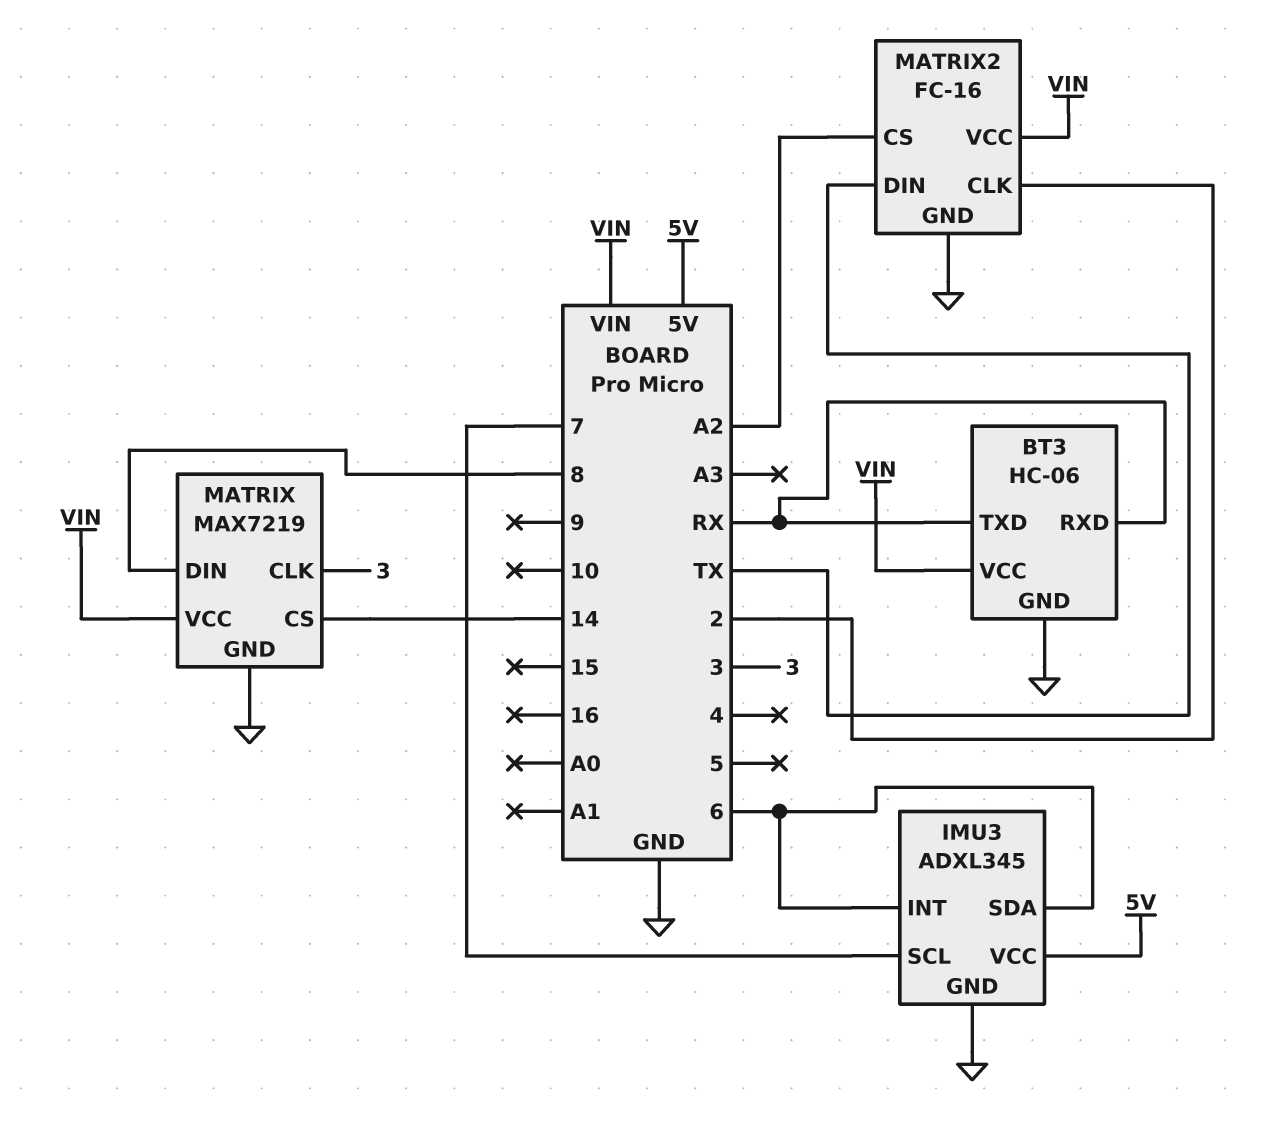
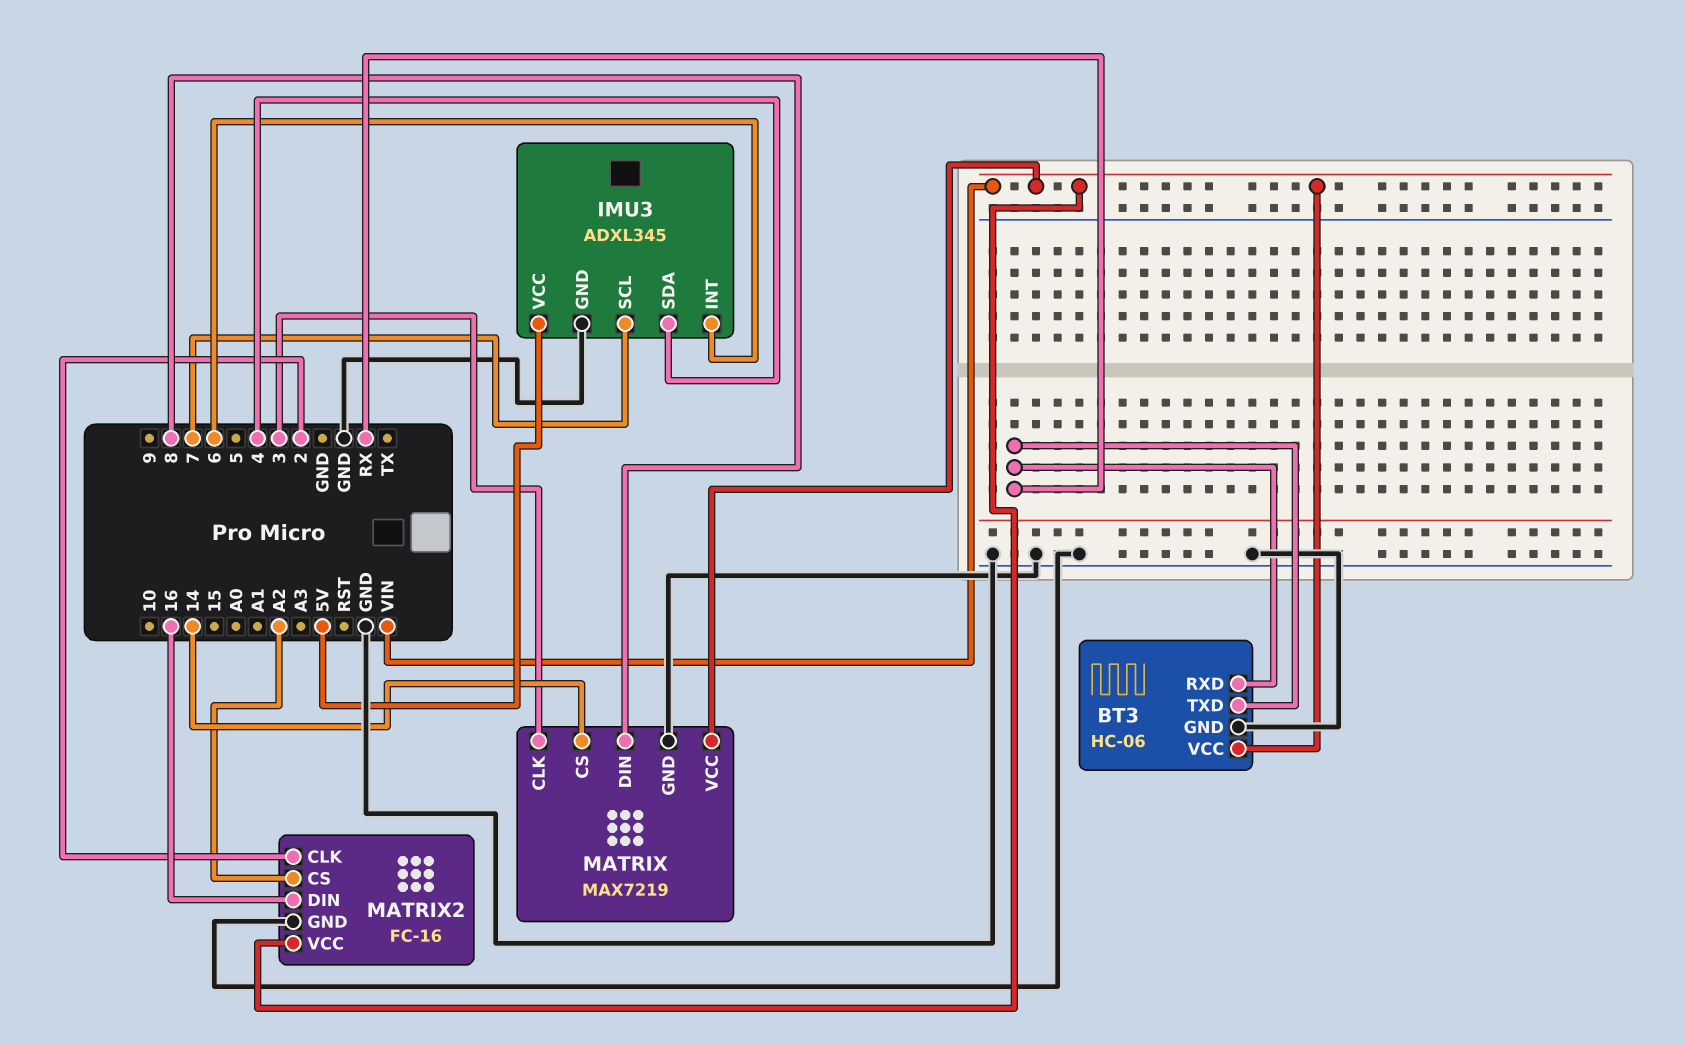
IMU3 pin SDA: 6 -> 4
MATRIX2 pin DIN: TX -> 16

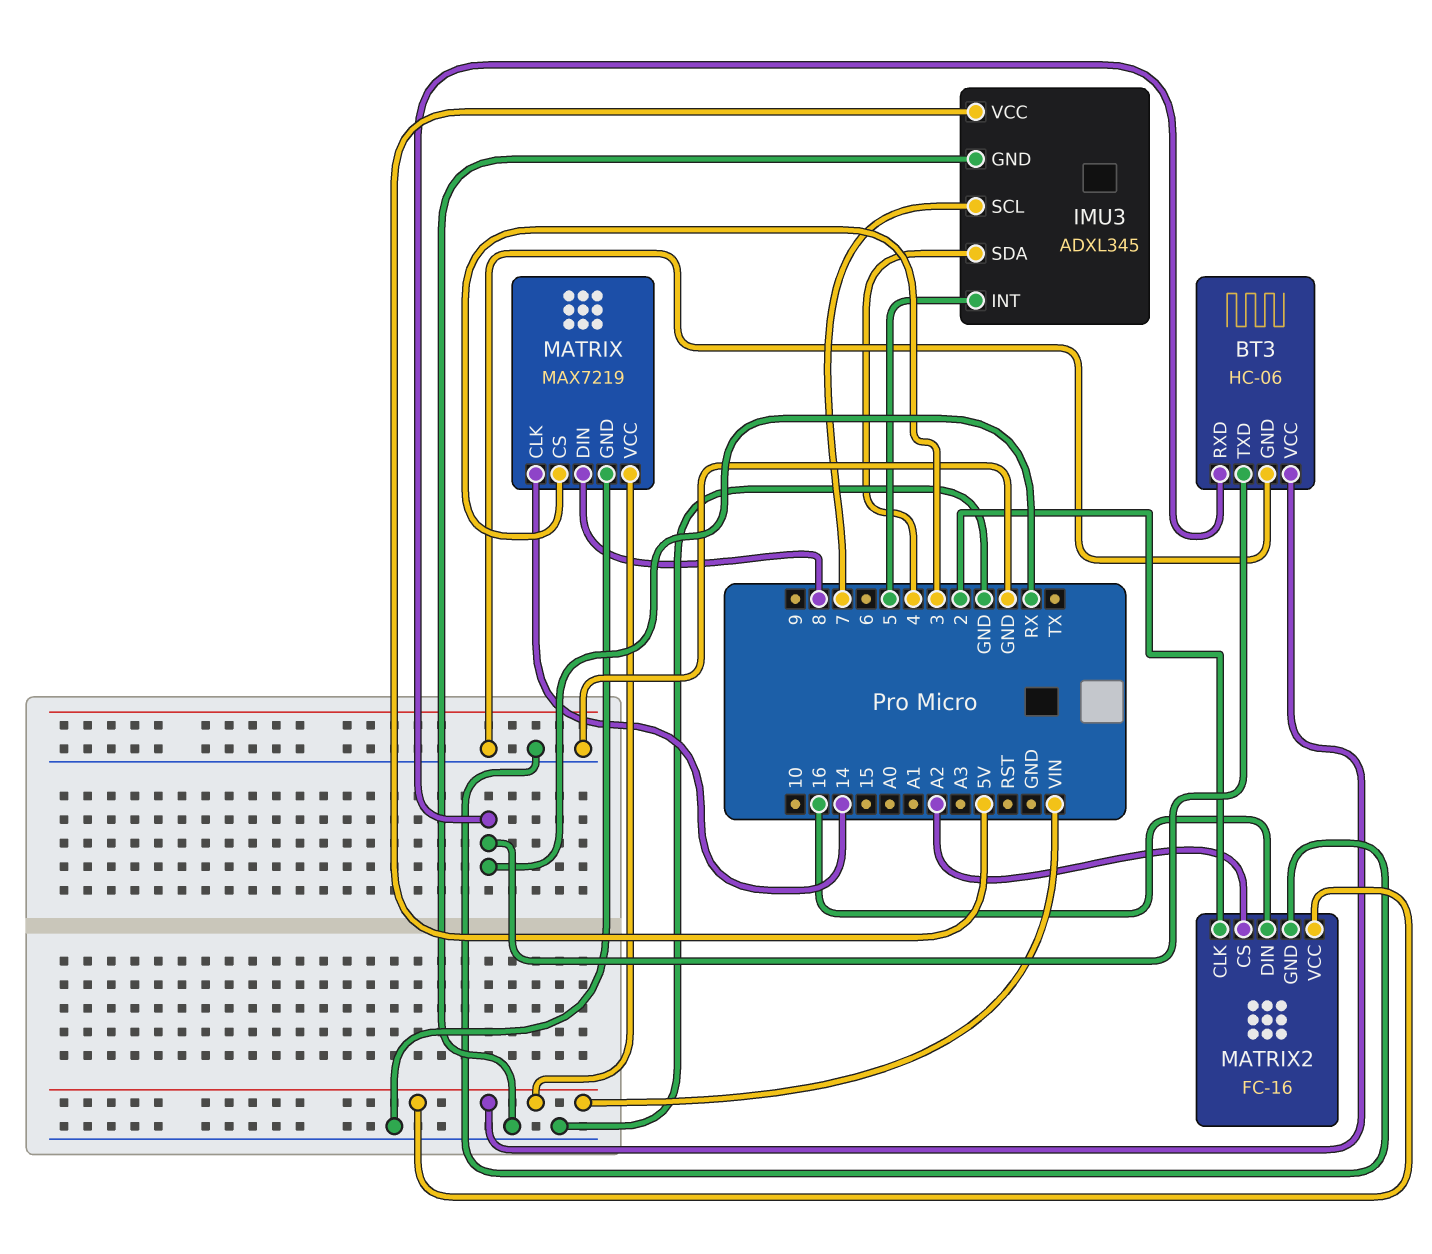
IMU3 pin INT: 6 -> 5
MATRIX pin CLK: 3 -> 14
MATRIX pin CS: 14 -> 3

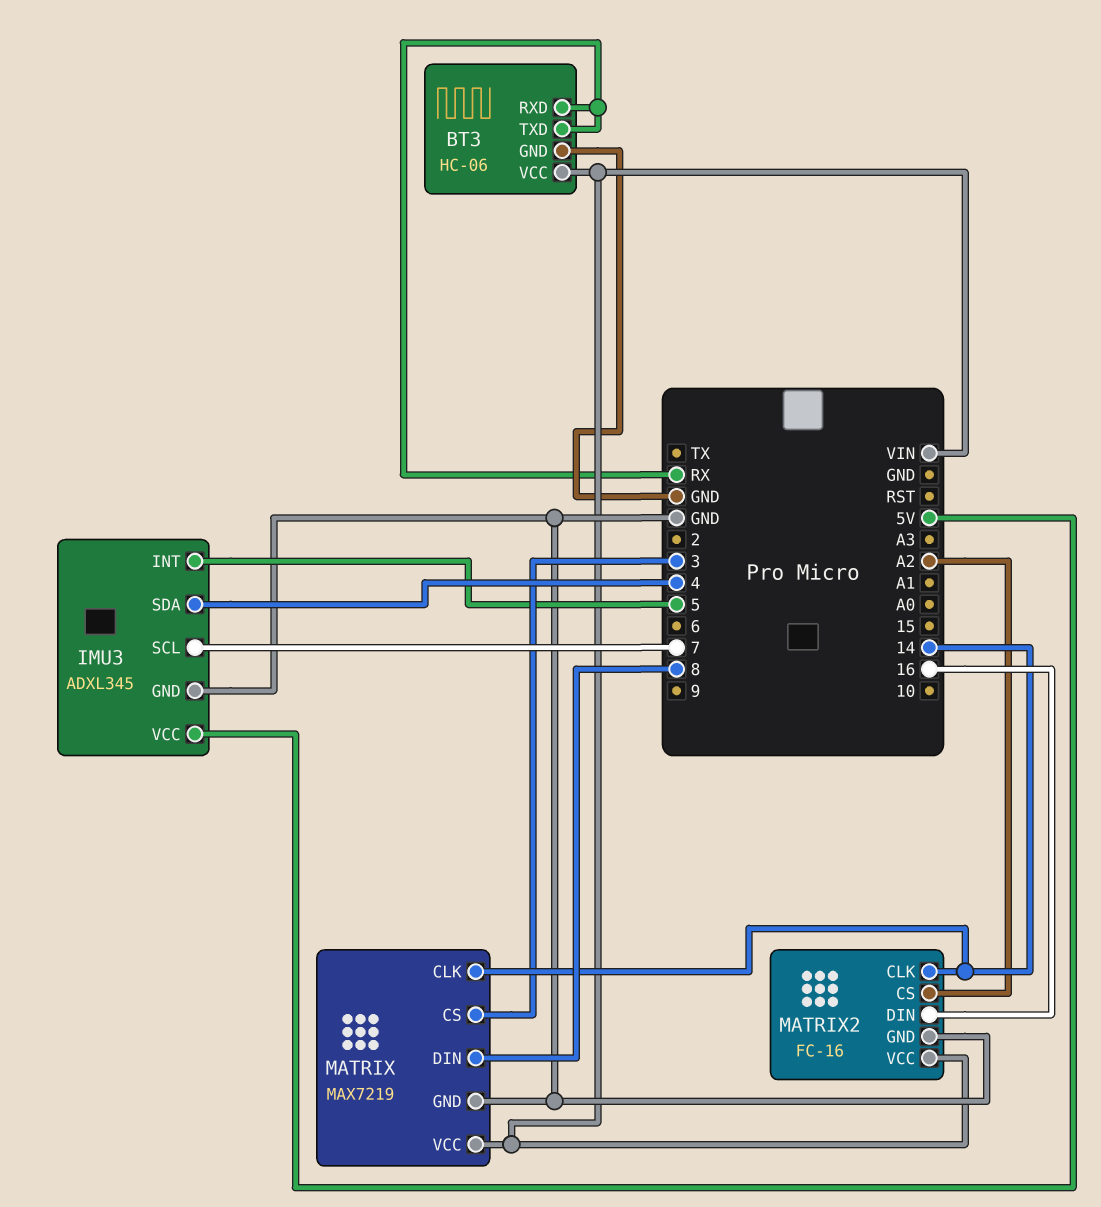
MATRIX2 pin CLK: 2 -> 14

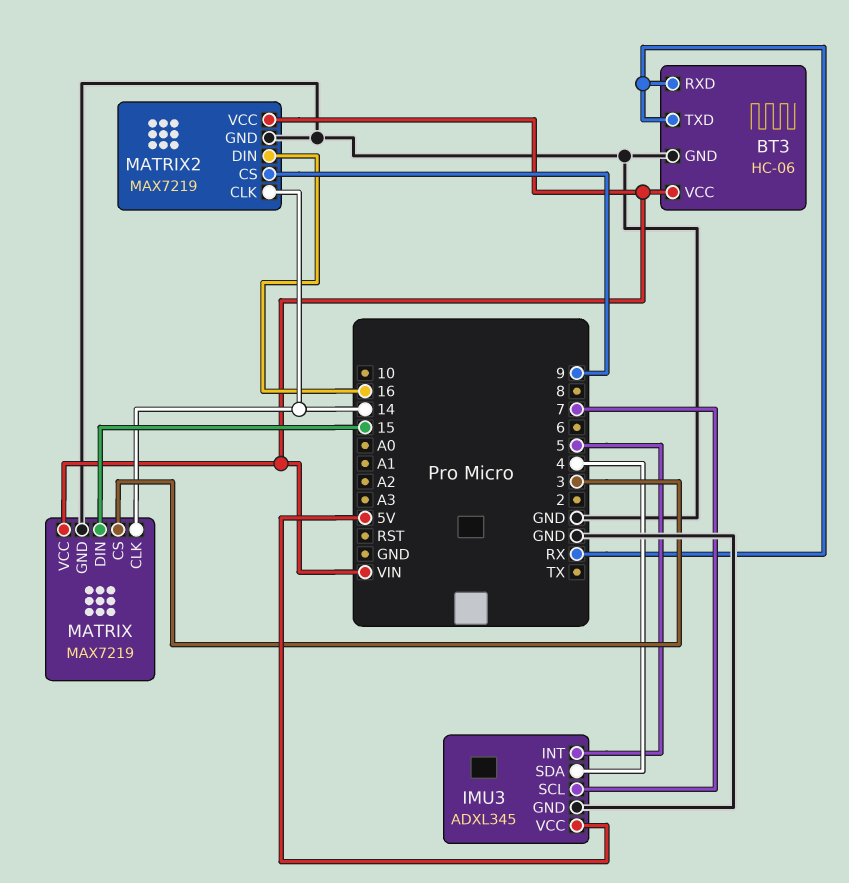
MATRIX pin DIN: 8 -> 15
MATRIX2: FC-16 -> MAX7219
MATRIX2 pin CS: A2 -> 9

